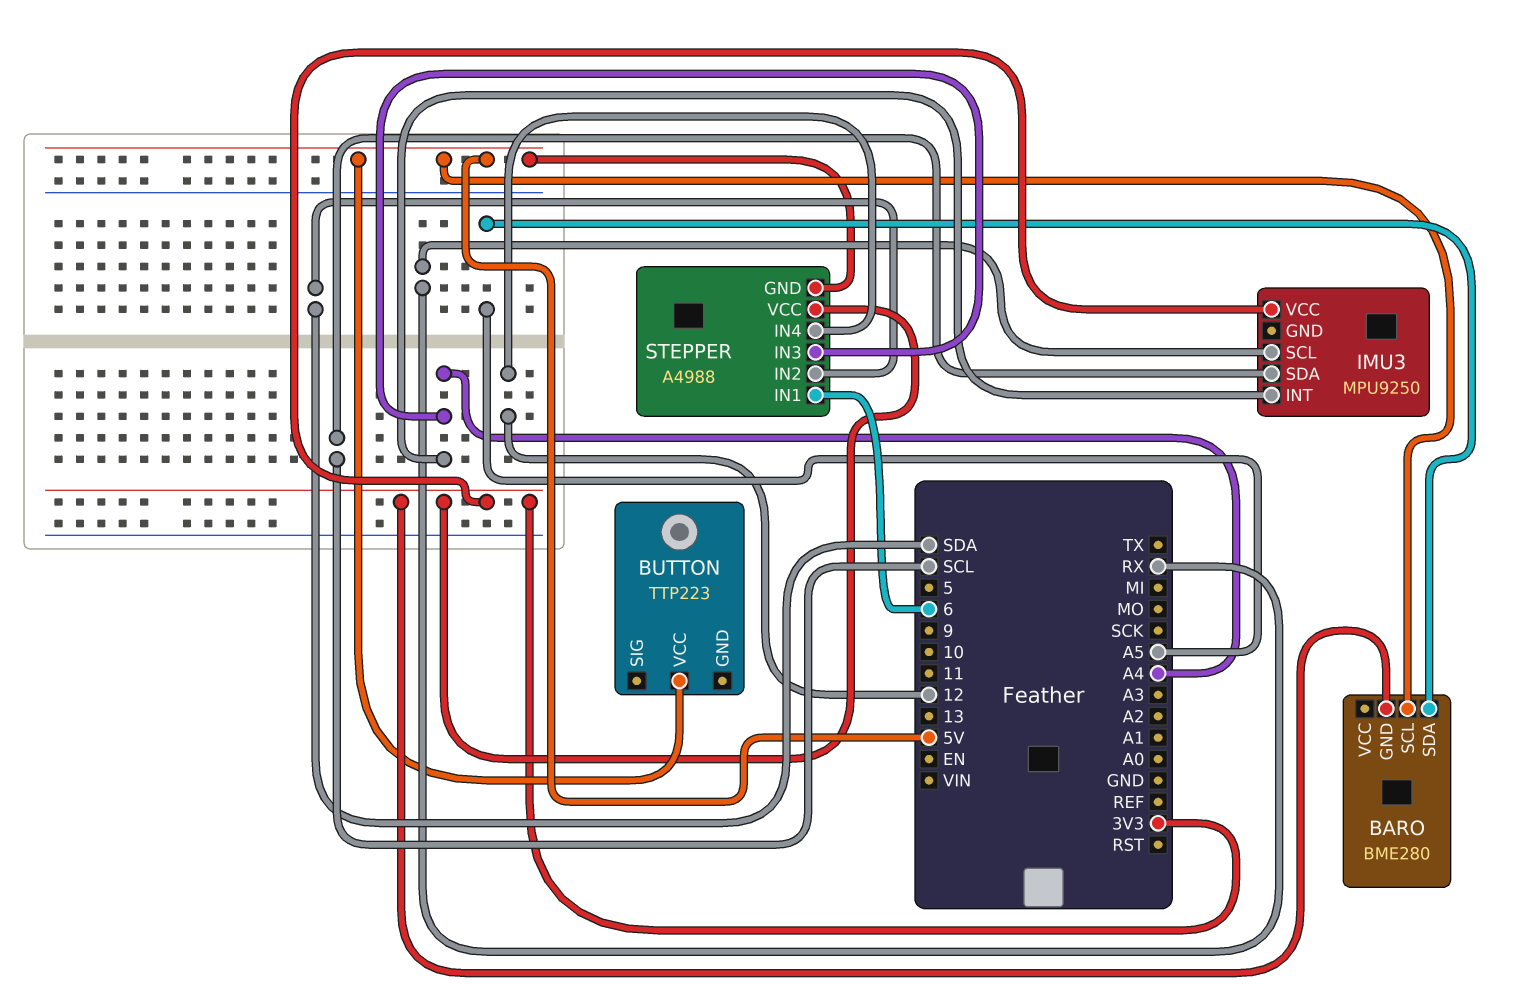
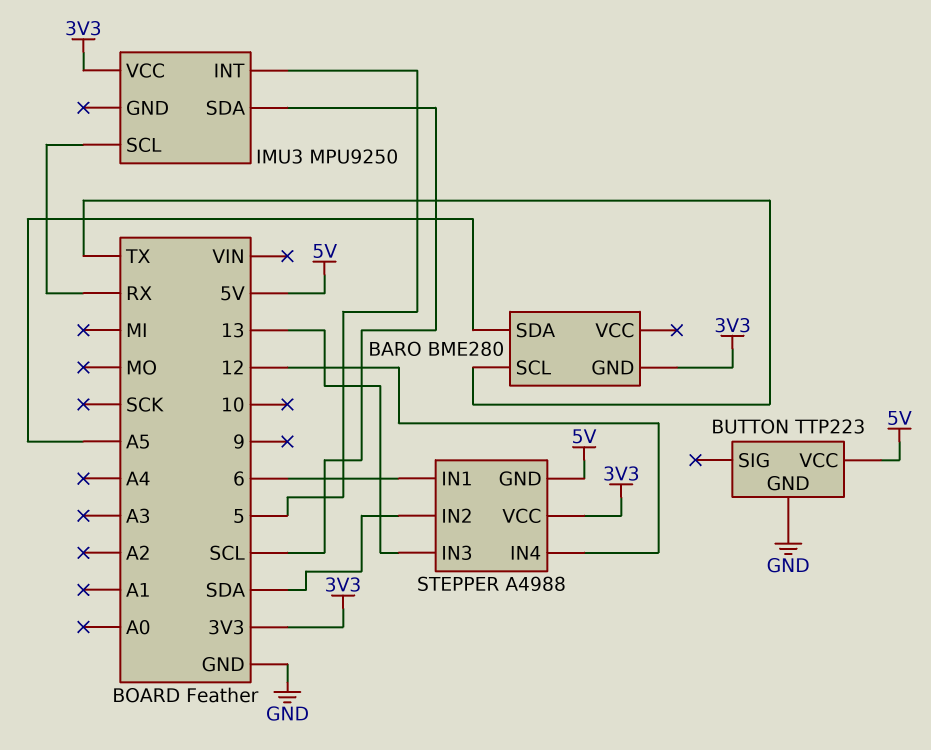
BARO pin SCL: 5V -> TX
BUTTON pin GND: none -> GND
IMU3 pin INT: A4 -> 5
STEPPER pin IN3: A4 -> 13

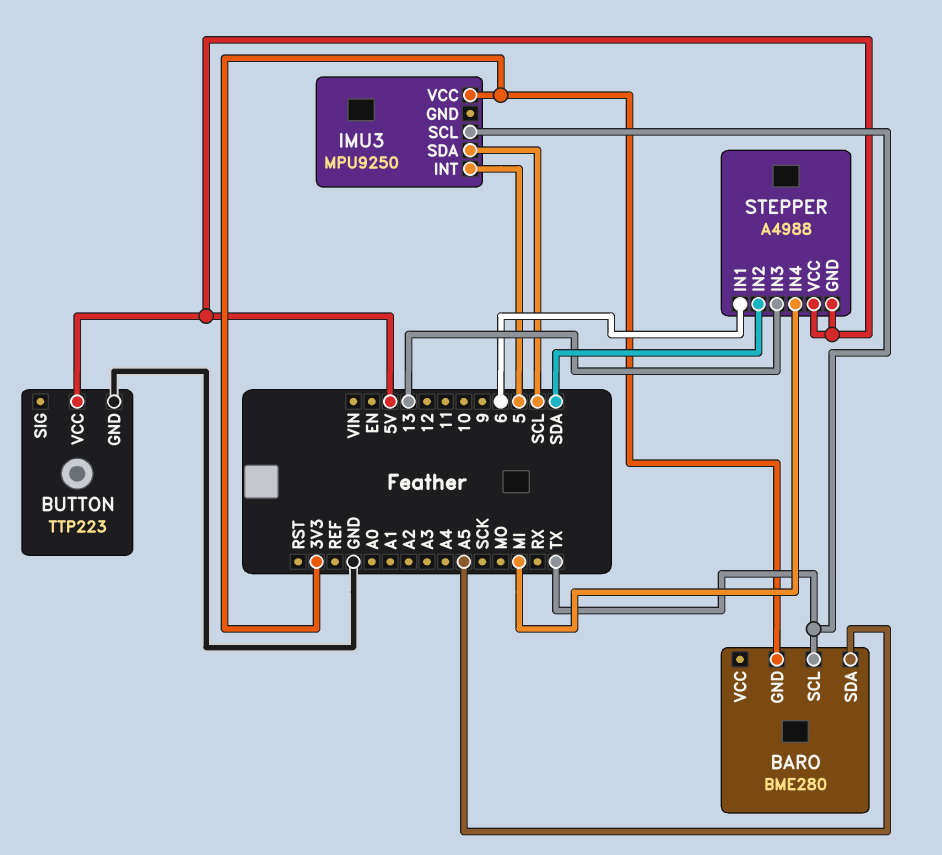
IMU3 pin SCL: RX -> TX
STEPPER pin IN4: 12 -> MI
STEPPER pin VCC: 3V3 -> 5V

